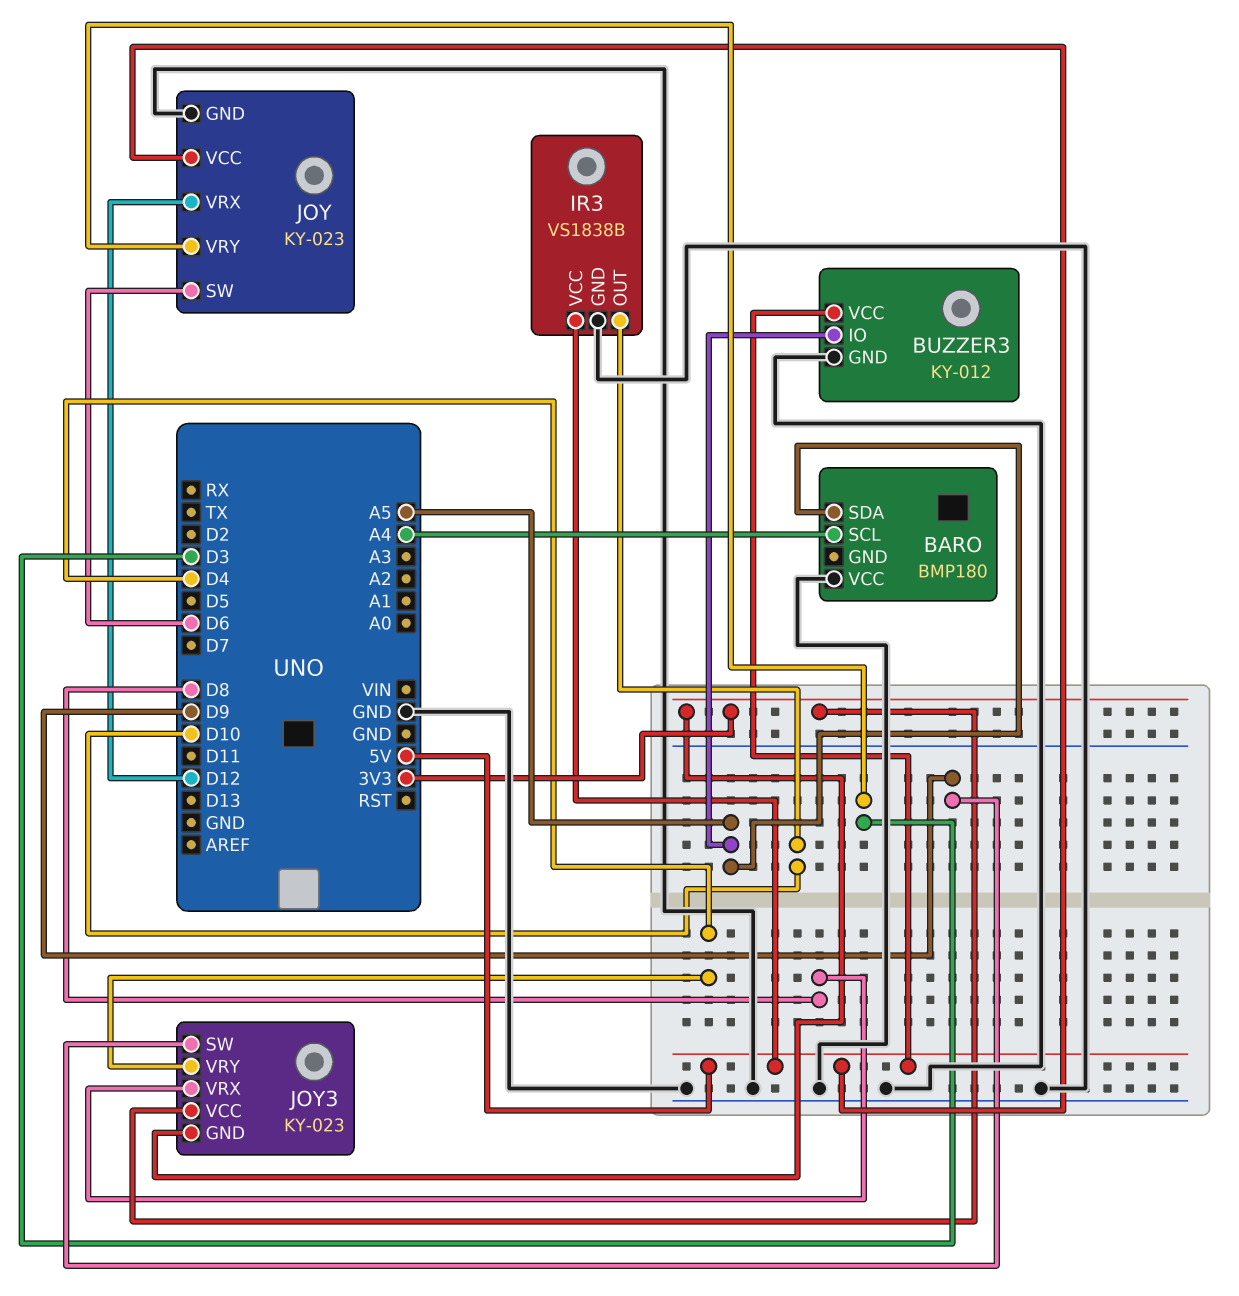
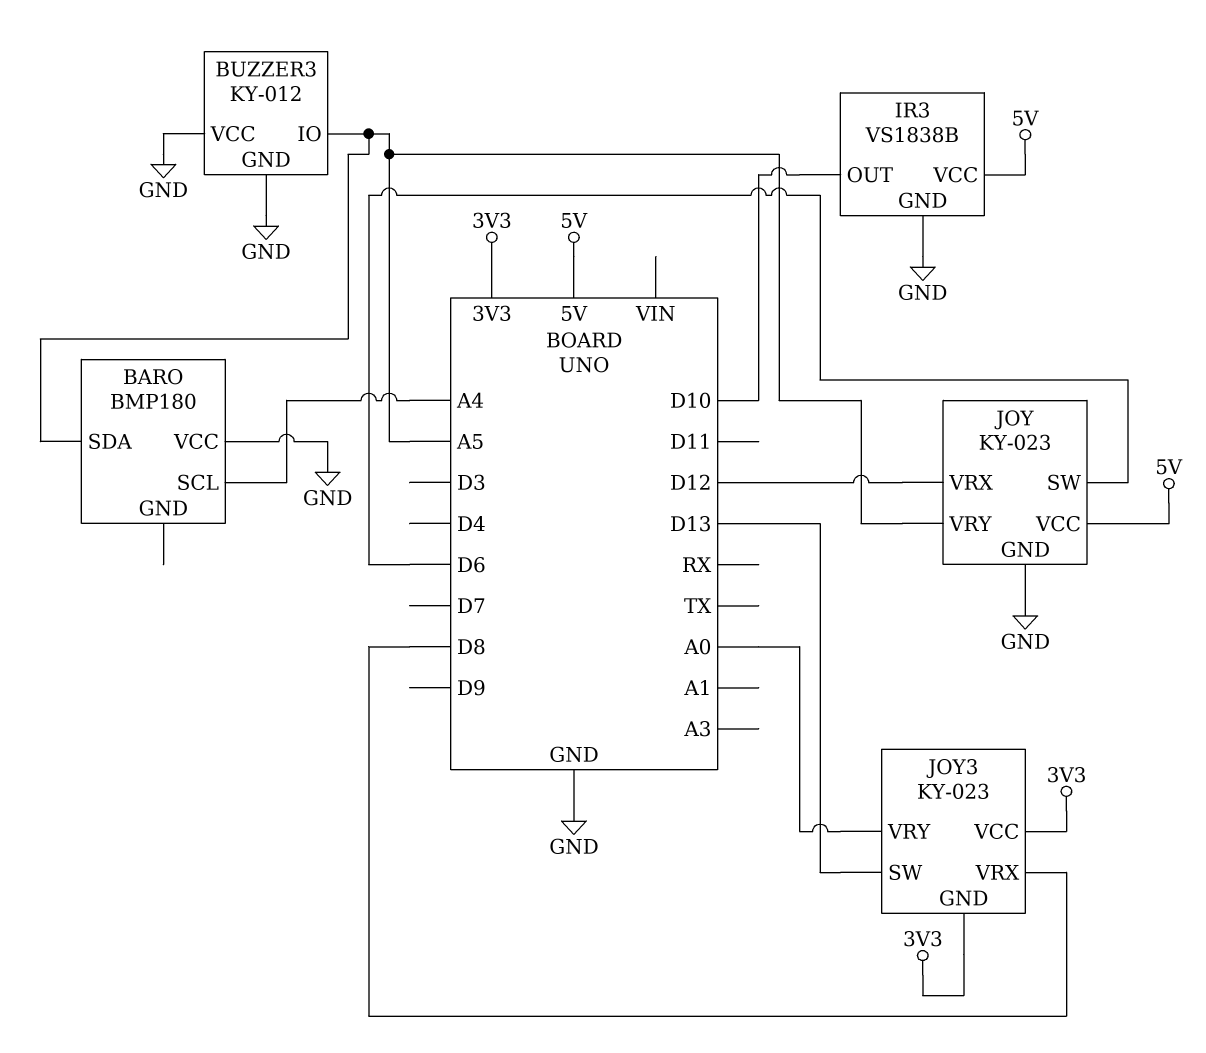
BUZZER3 pin VCC: 5V -> GND
JOY pin VRY: D3 -> A5
JOY3 pin SW: D9 -> D13
JOY3 pin VRY: D4 -> A0

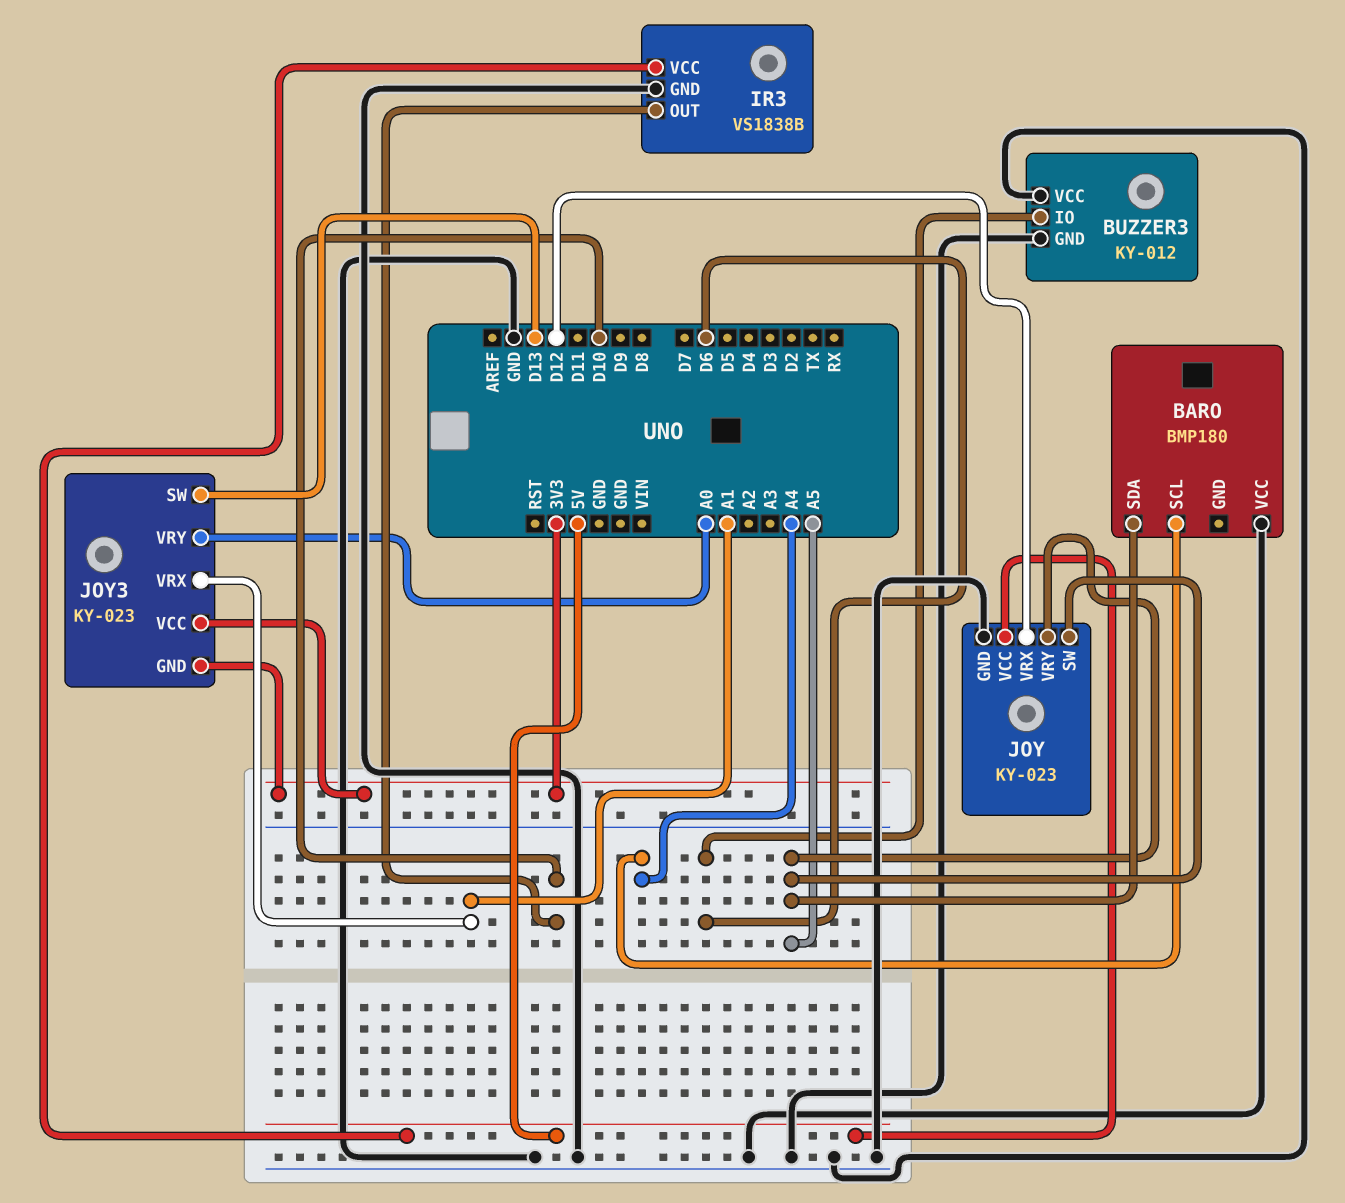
BUZZER3 pin IO: A5 -> D6
JOY pin SW: D6 -> A5
JOY3 pin VRX: D8 -> A1

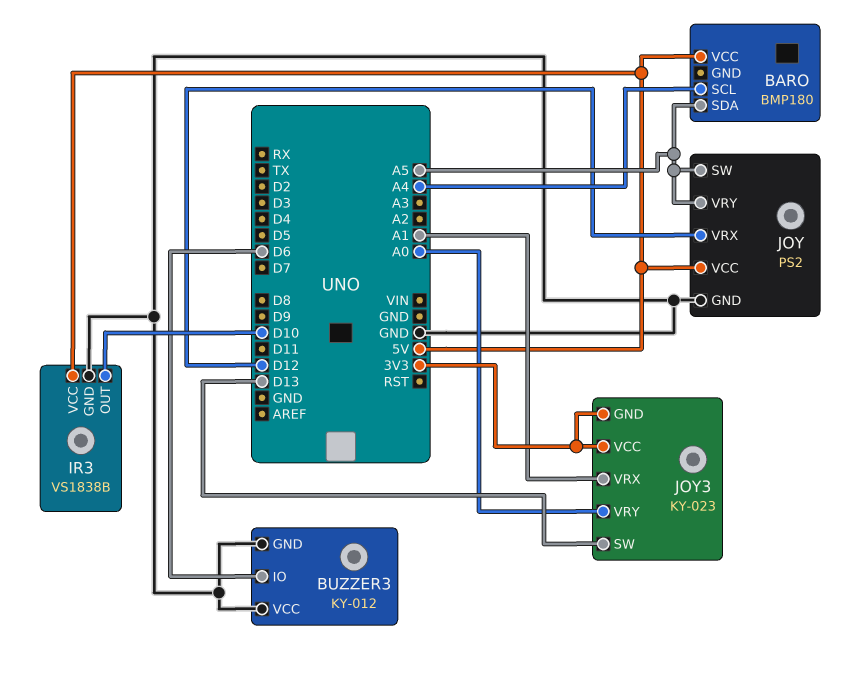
BARO pin VCC: GND -> 5V
JOY: KY-023 -> PS2

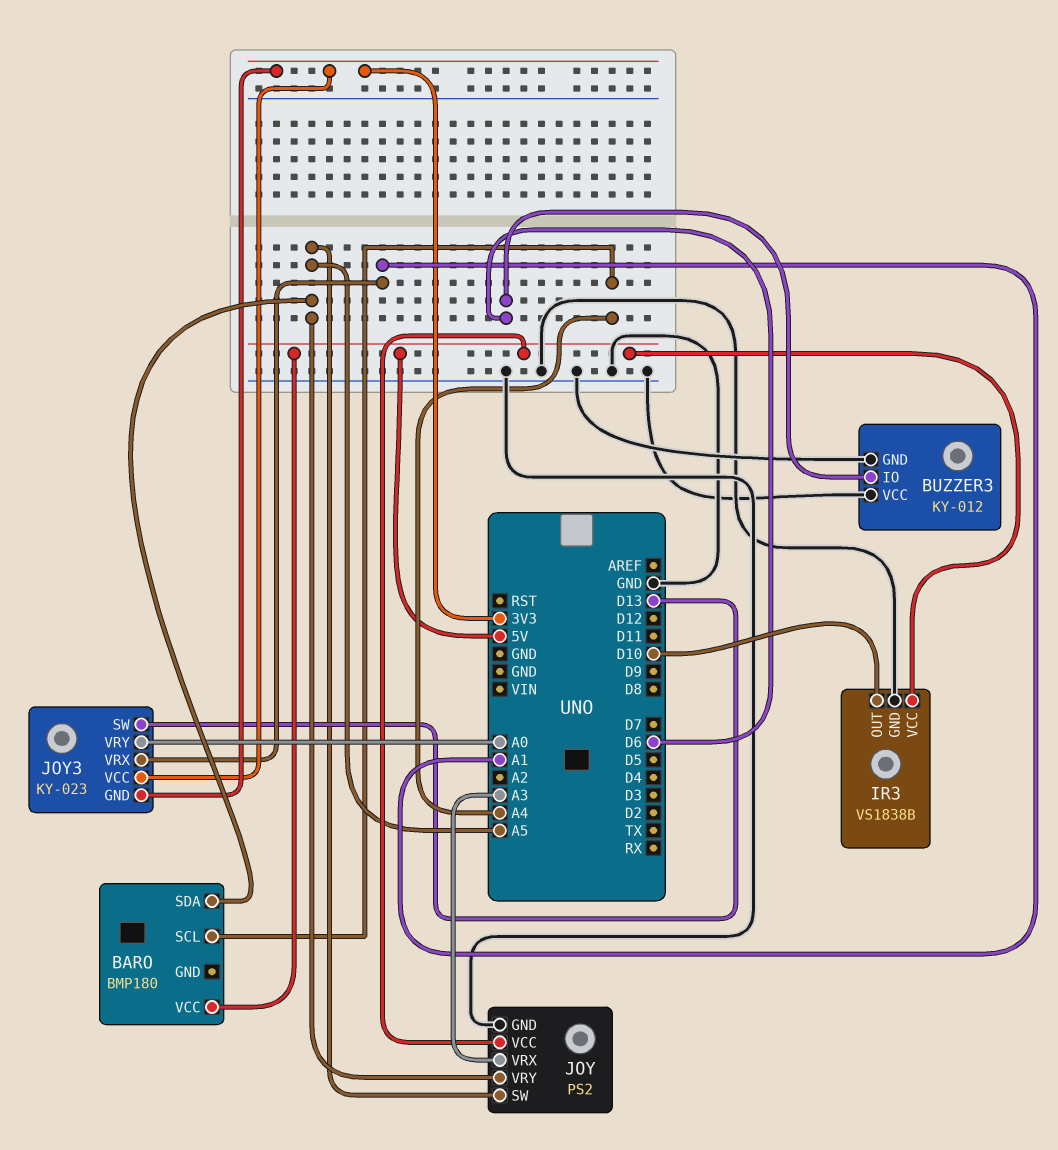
JOY pin VRX: D12 -> A3

